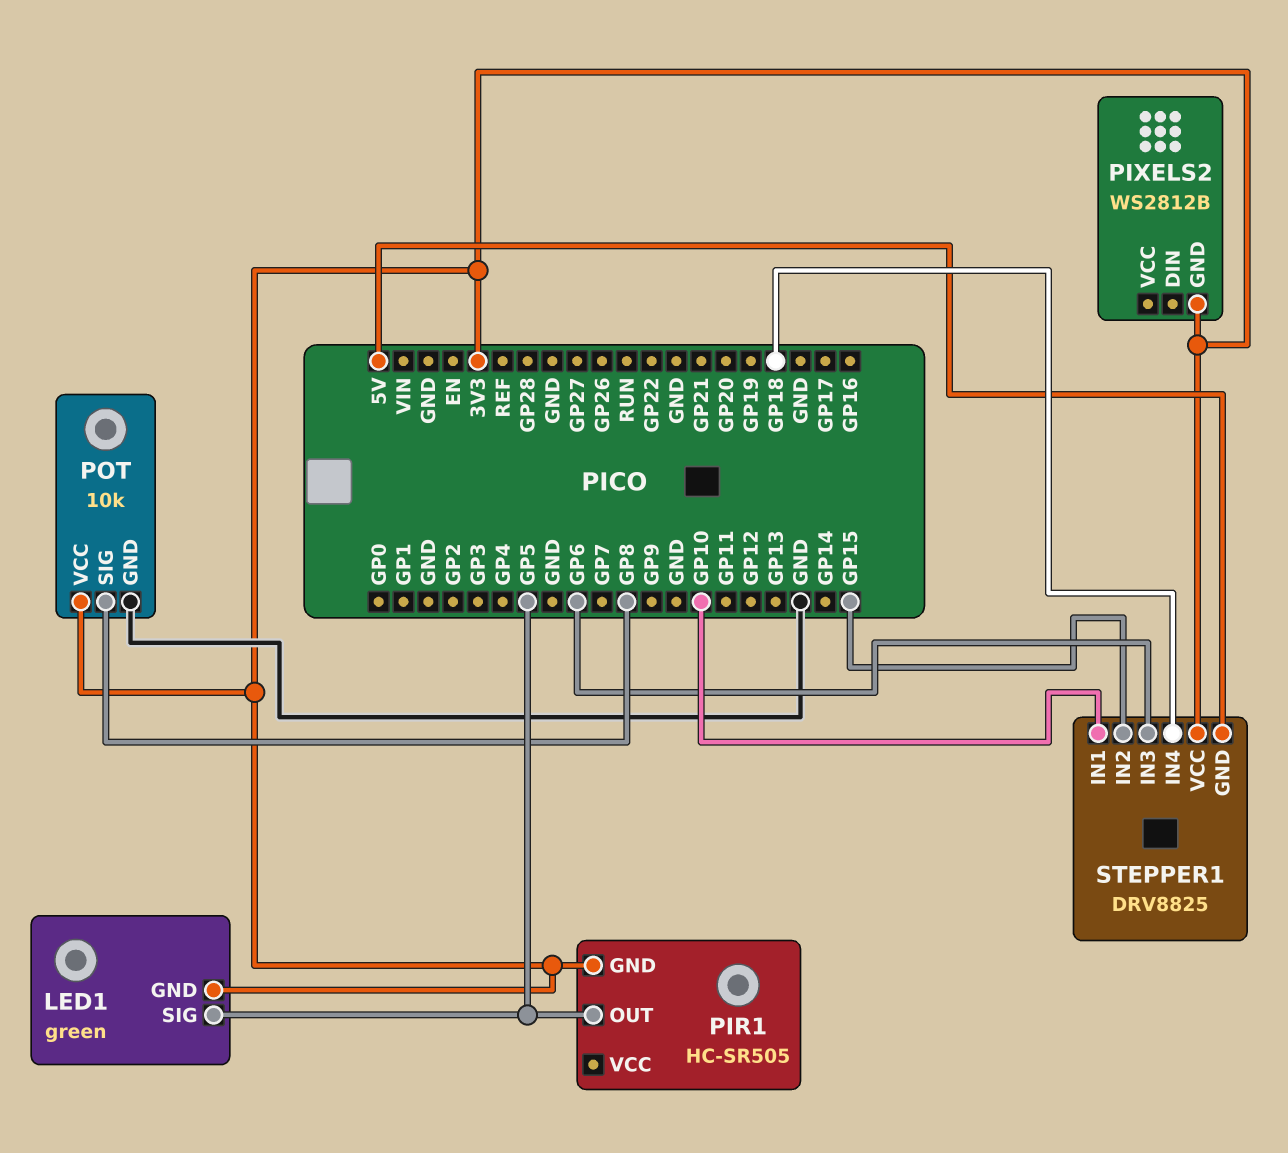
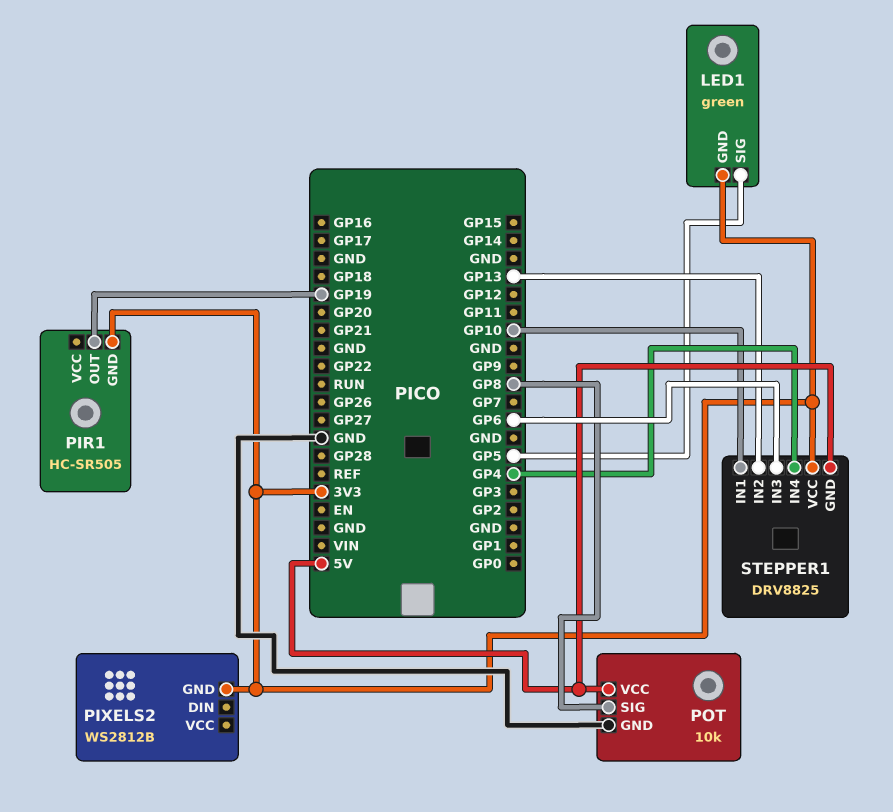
PIR1 pin OUT: GP5 -> GP19
POT pin VCC: 3V3 -> 5V
STEPPER1 pin IN2: GP15 -> GP13
STEPPER1 pin IN4: GP18 -> GP4

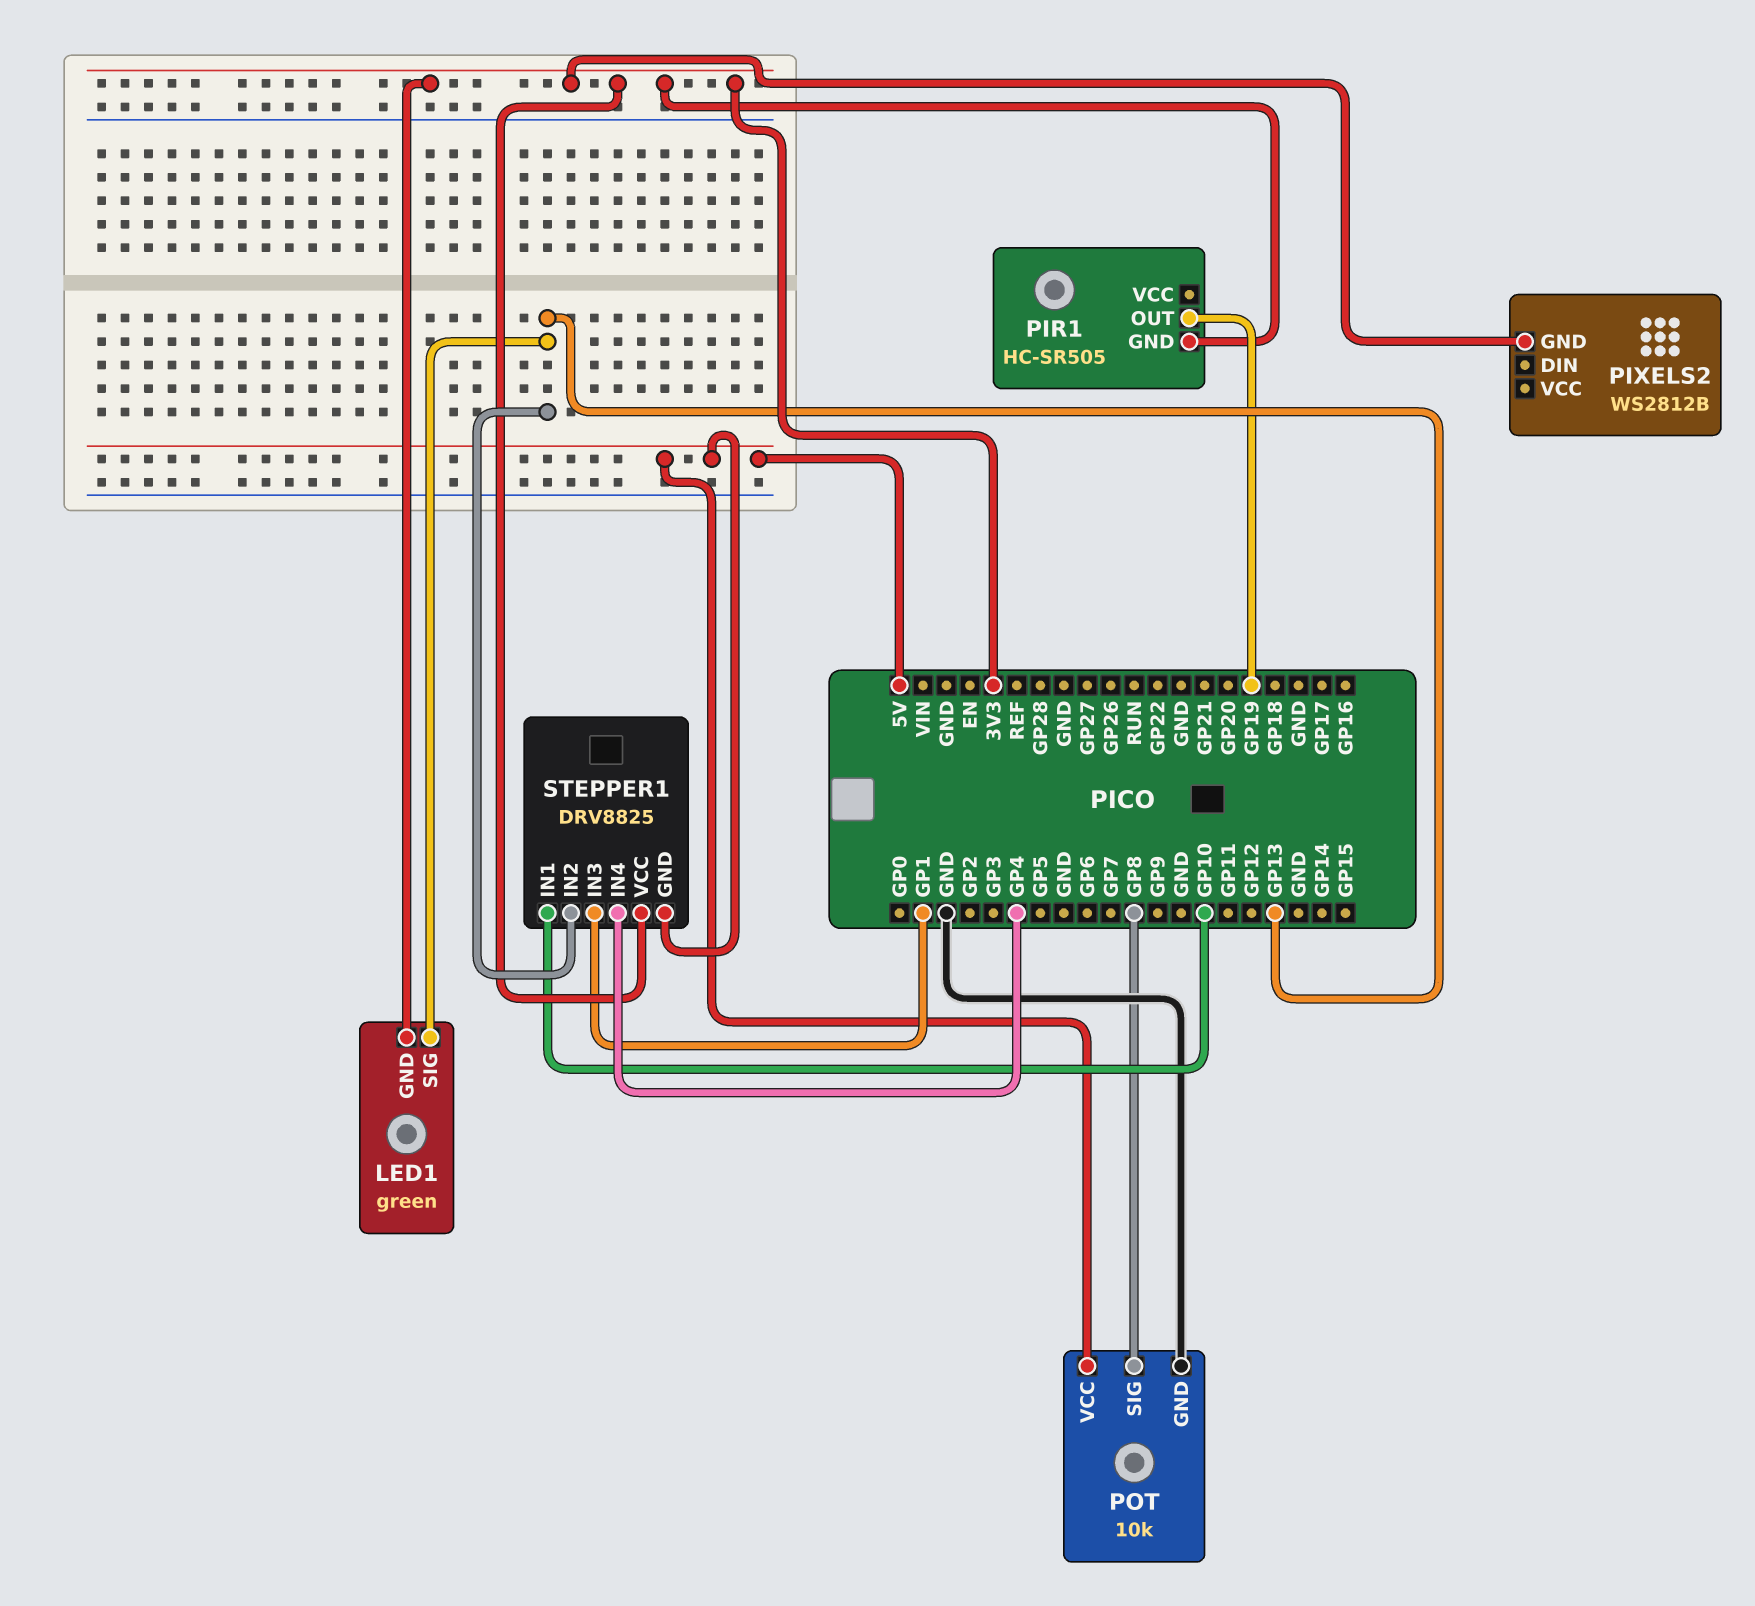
LED1 pin SIG: GP5 -> GP13
STEPPER1 pin IN3: GP6 -> GP1

